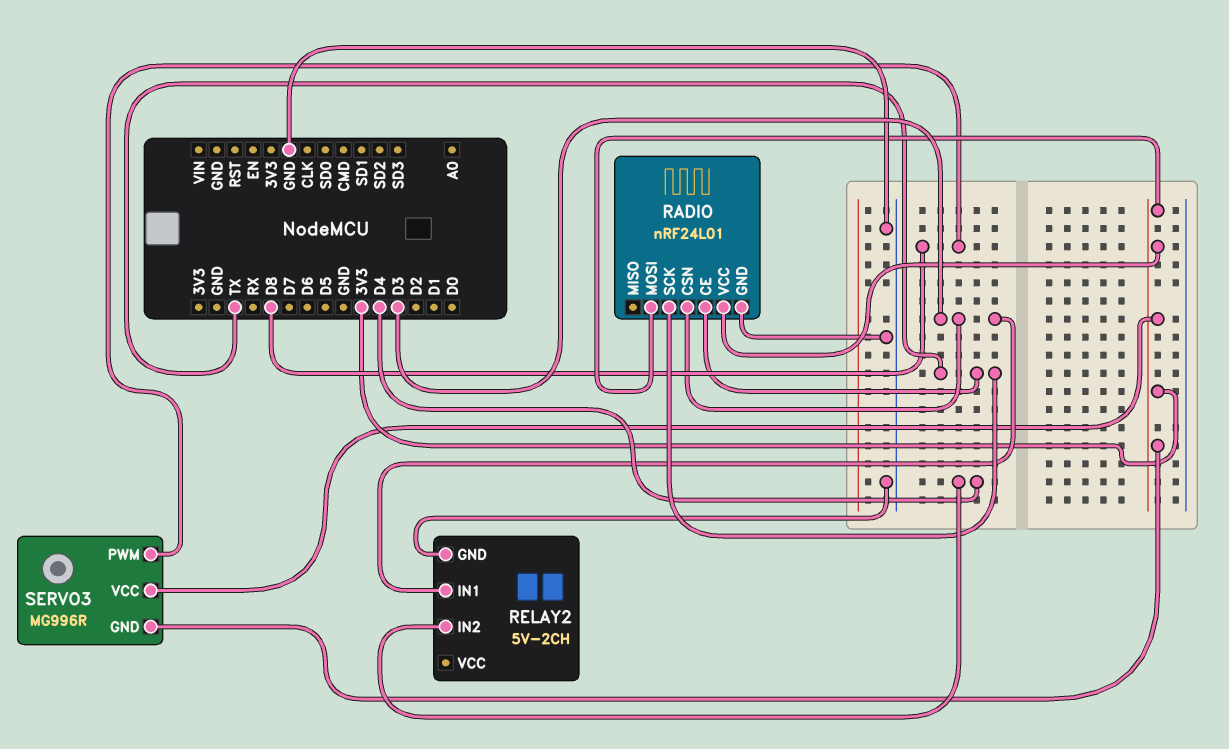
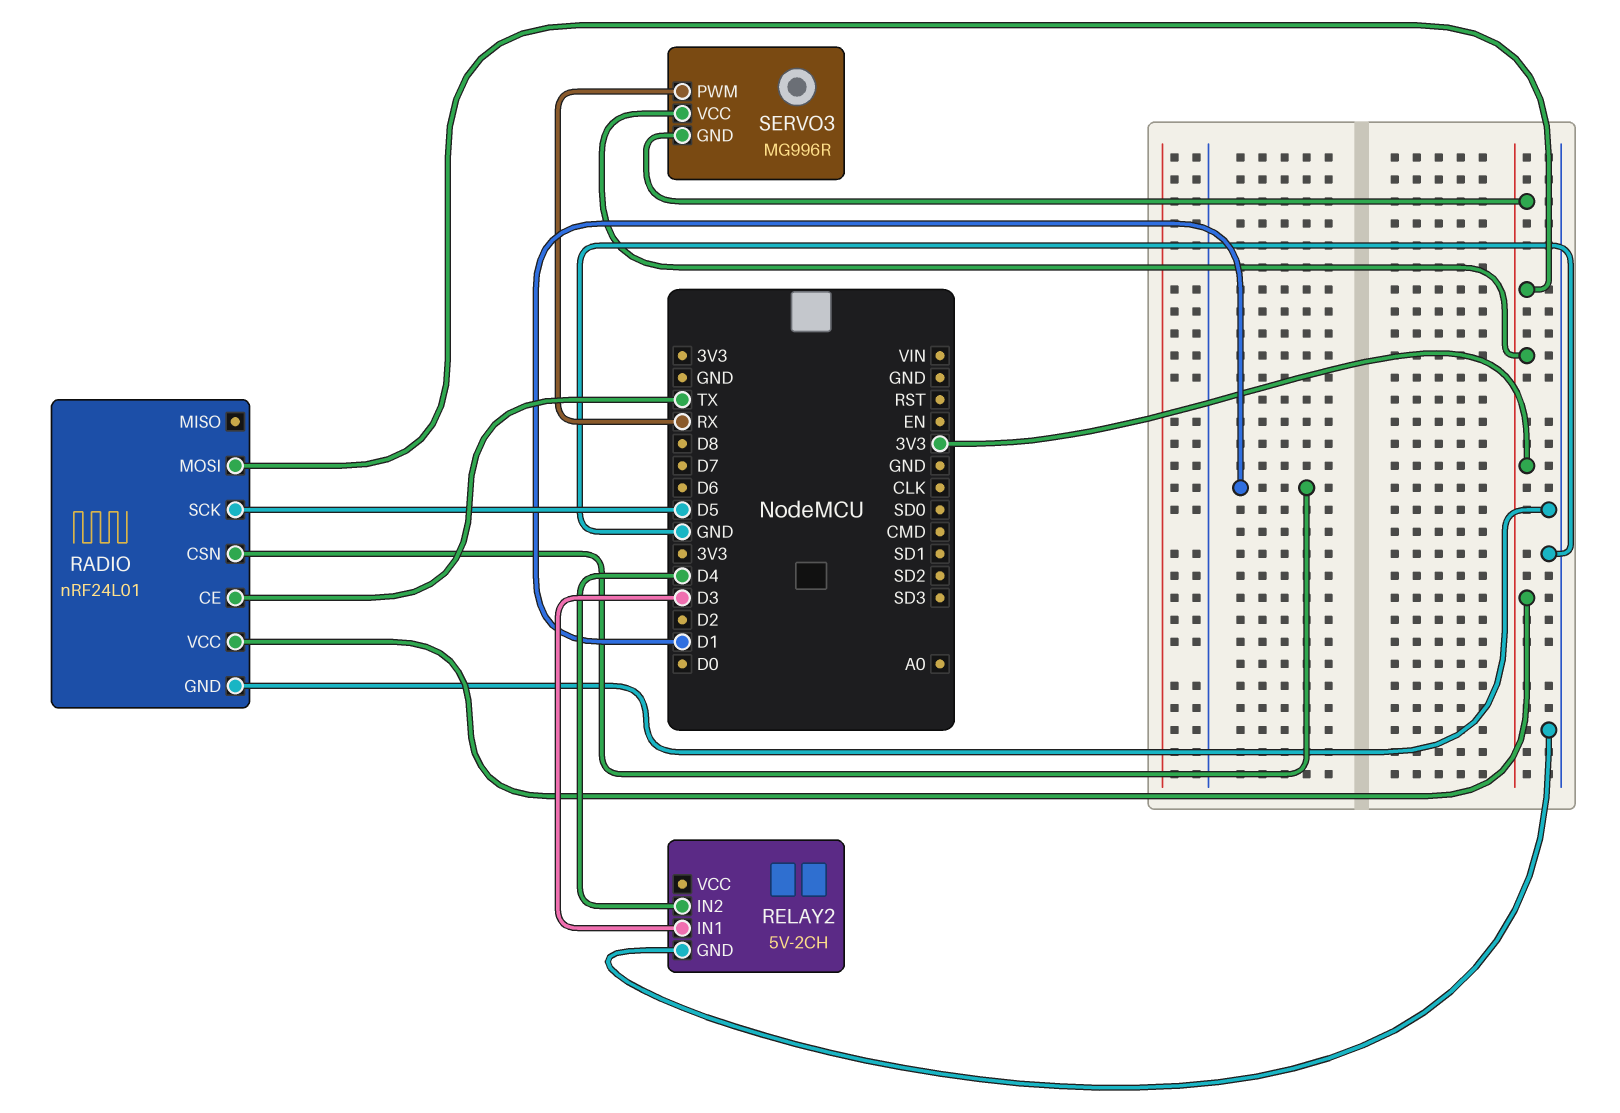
RADIO pin CSN: D3 -> D1
RADIO pin SCK: TX -> D5
SERVO3 pin PWM: D8 -> RX

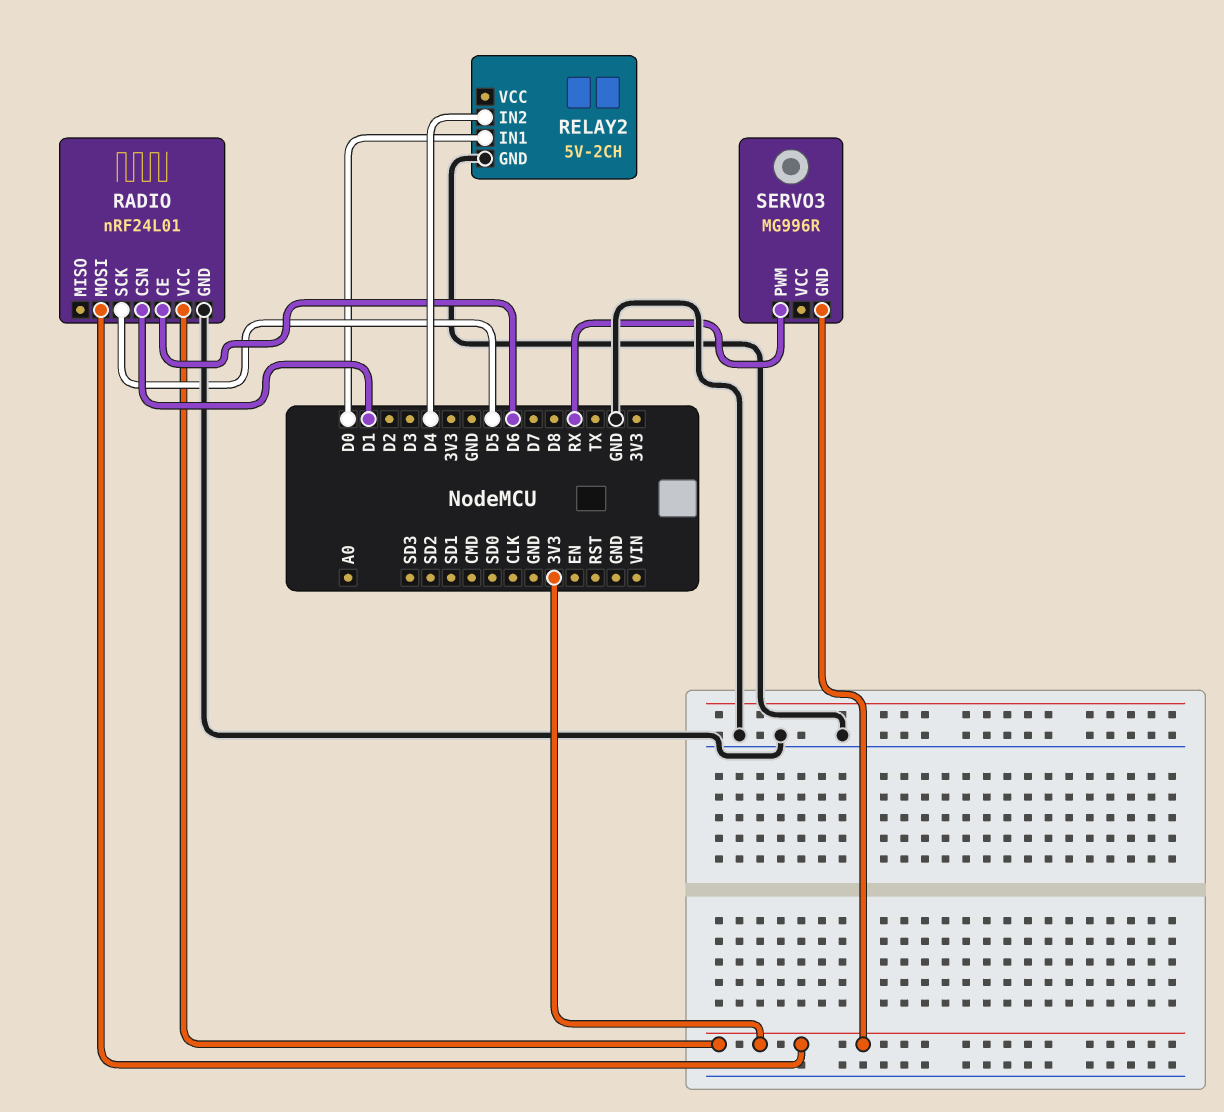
RADIO pin CE: TX -> D6
RELAY2 pin IN1: D3 -> D0
SERVO3 pin VCC: 3V3 -> none

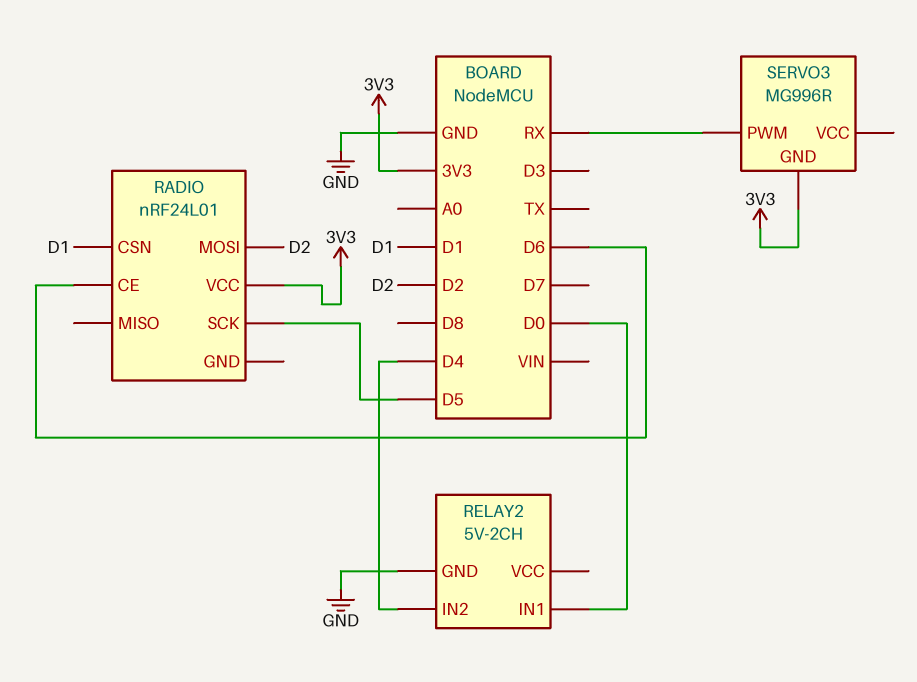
RADIO pin GND: GND -> none
RADIO pin MOSI: 3V3 -> D2

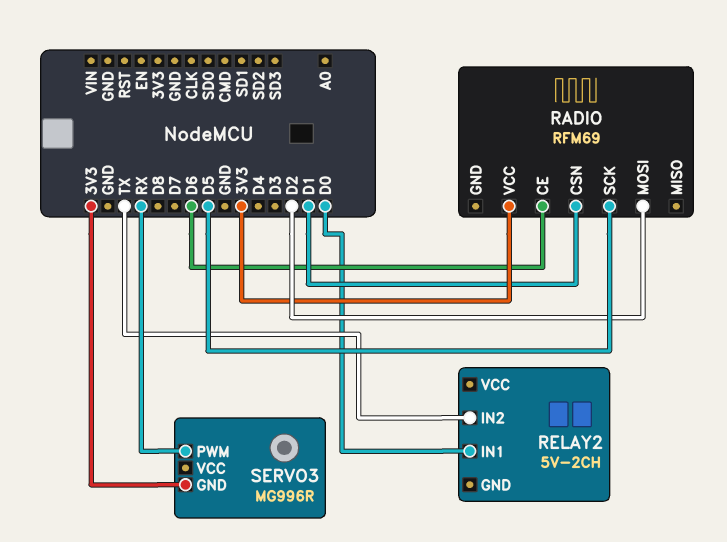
RADIO: nRF24L01 -> RFM69
RELAY2 pin GND: GND -> none
RELAY2 pin IN2: D4 -> TX

